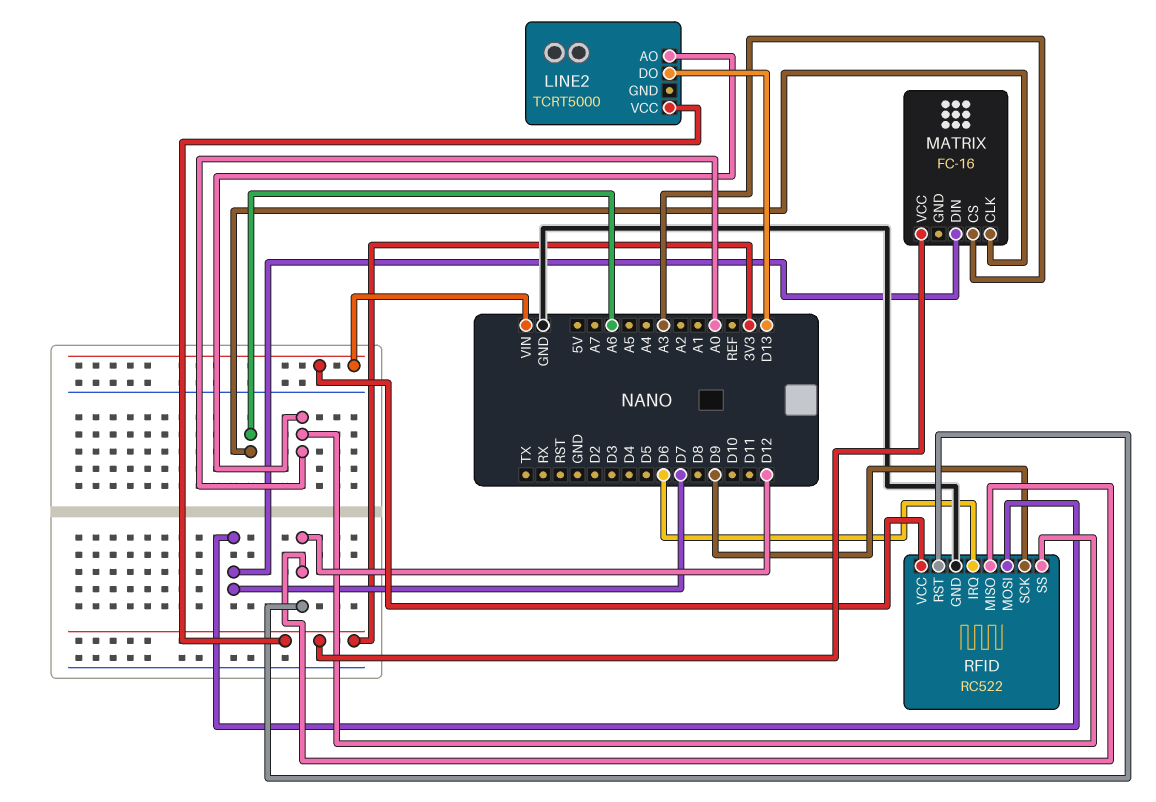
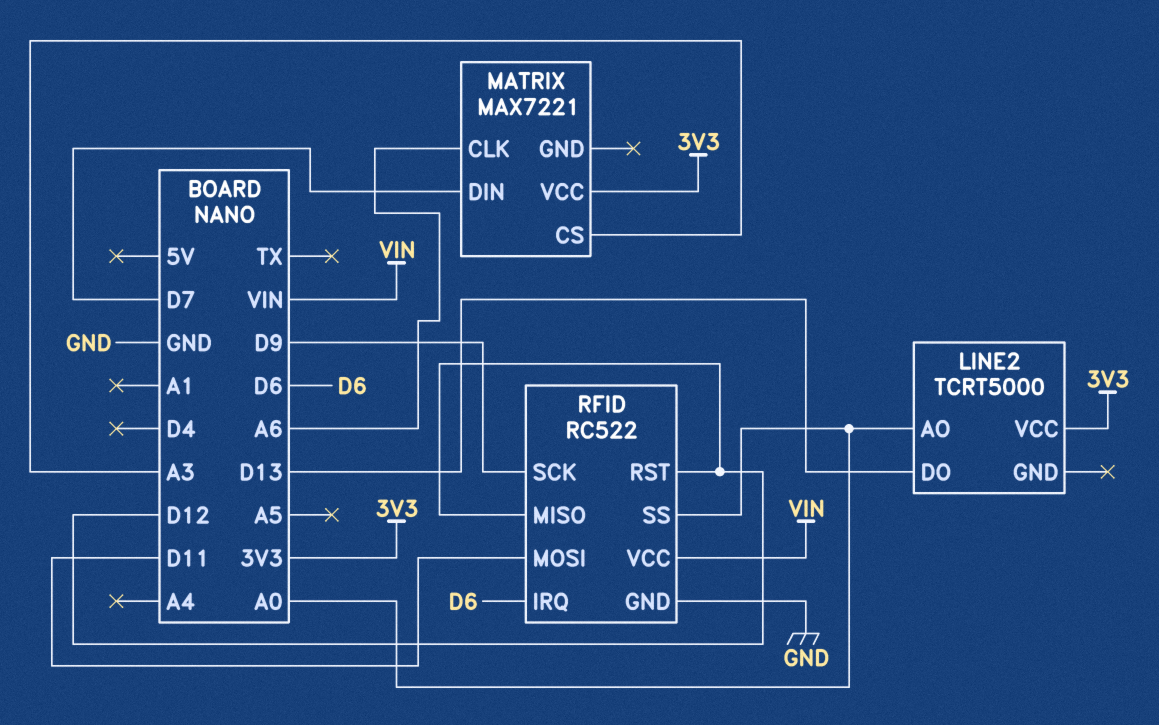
MATRIX: FC-16 -> MAX7221
RFID pin MOSI: D7 -> D11

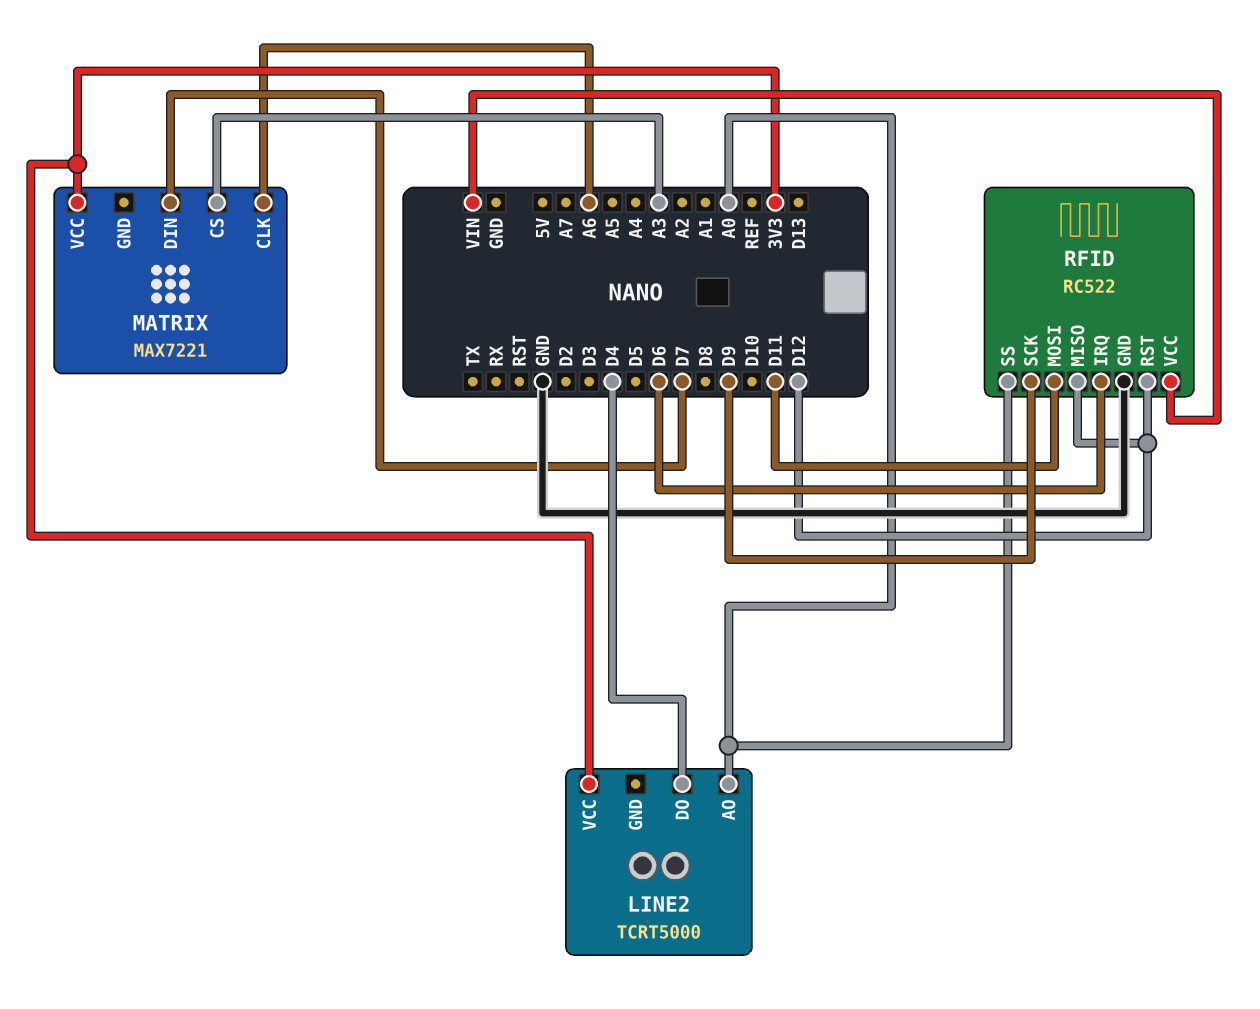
LINE2 pin DO: D13 -> D4

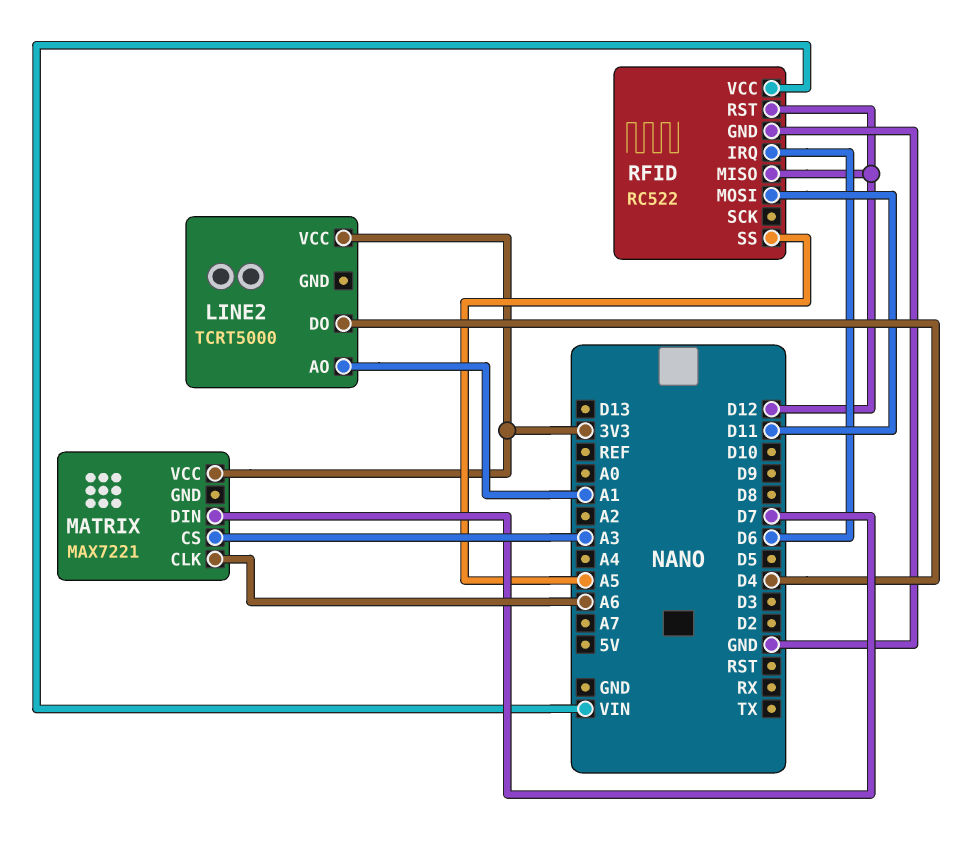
LINE2 pin AO: A0 -> A1
RFID pin SCK: D9 -> none
RFID pin SS: A0 -> A5

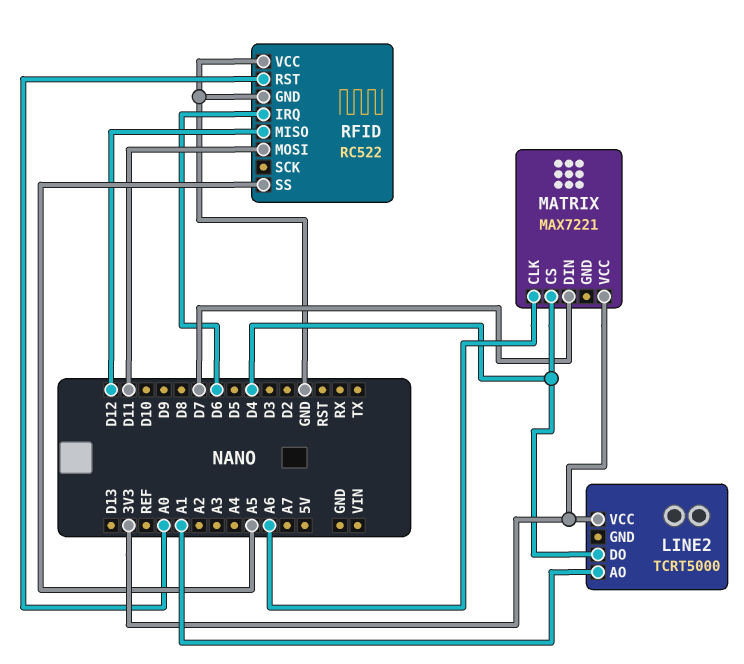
MATRIX pin CS: A3 -> D4
RFID pin RST: D12 -> A0
RFID pin VCC: VIN -> GND

